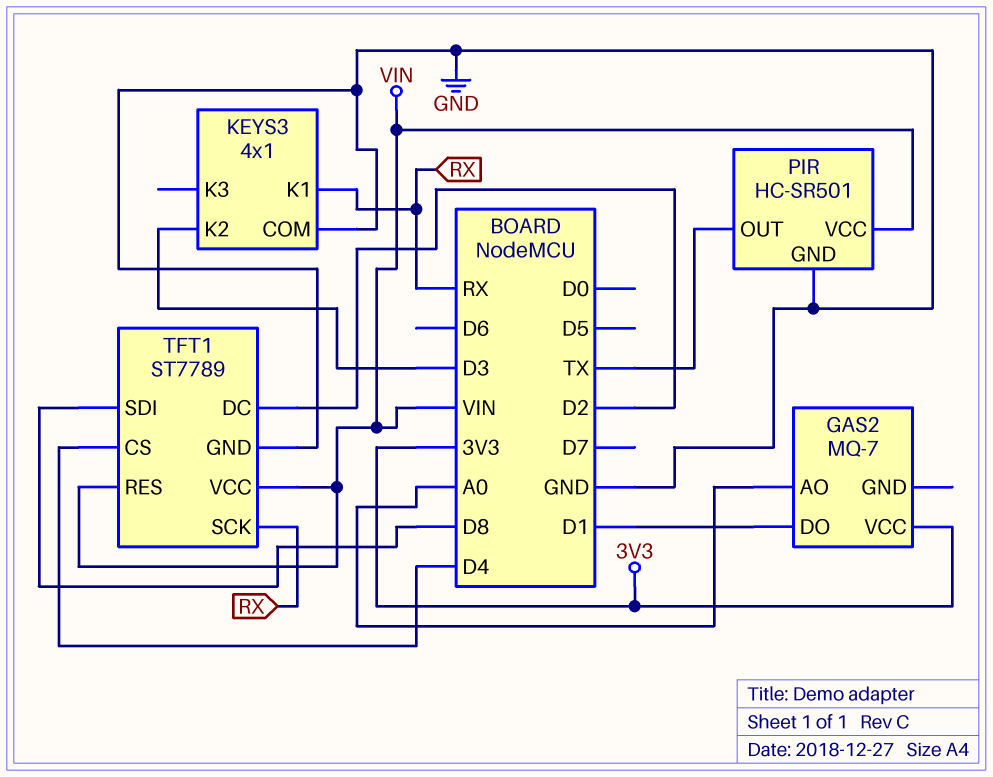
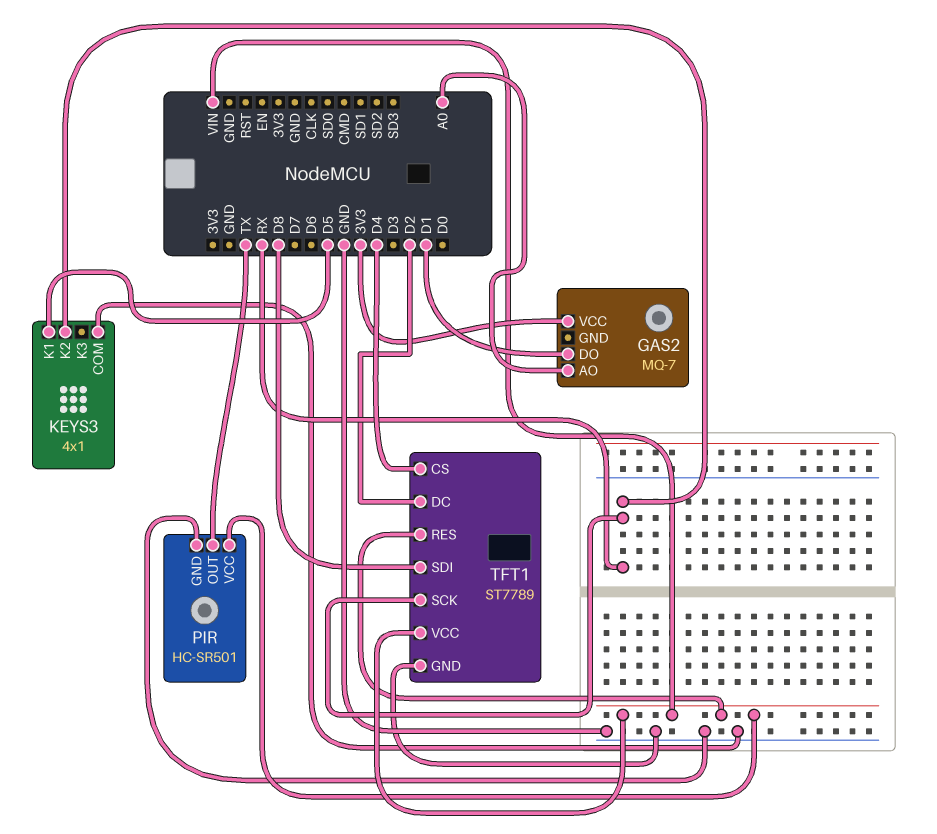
KEYS3 pin K1: RX -> D5
KEYS3 pin K2: D3 -> RX

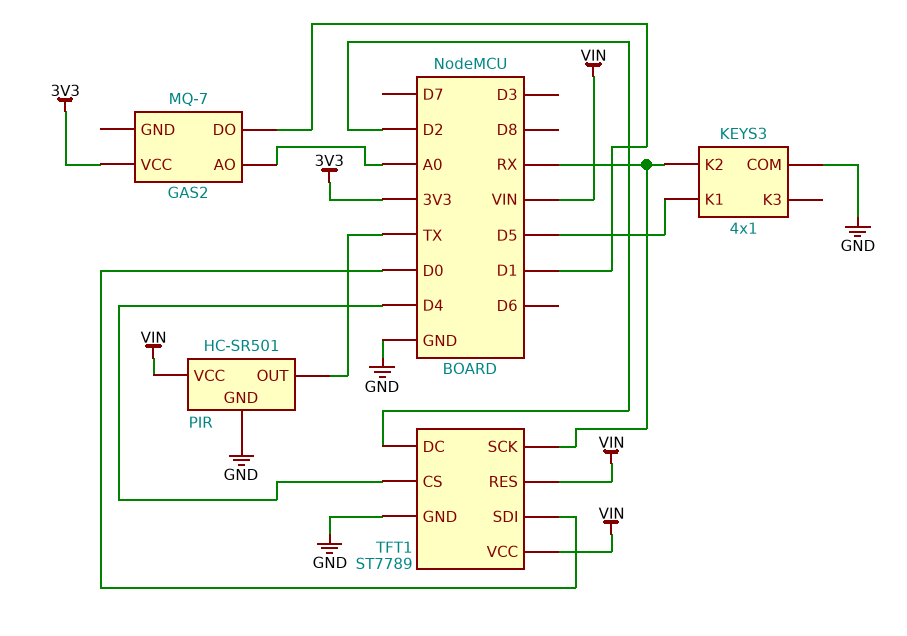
TFT1 pin SDI: D8 -> D0

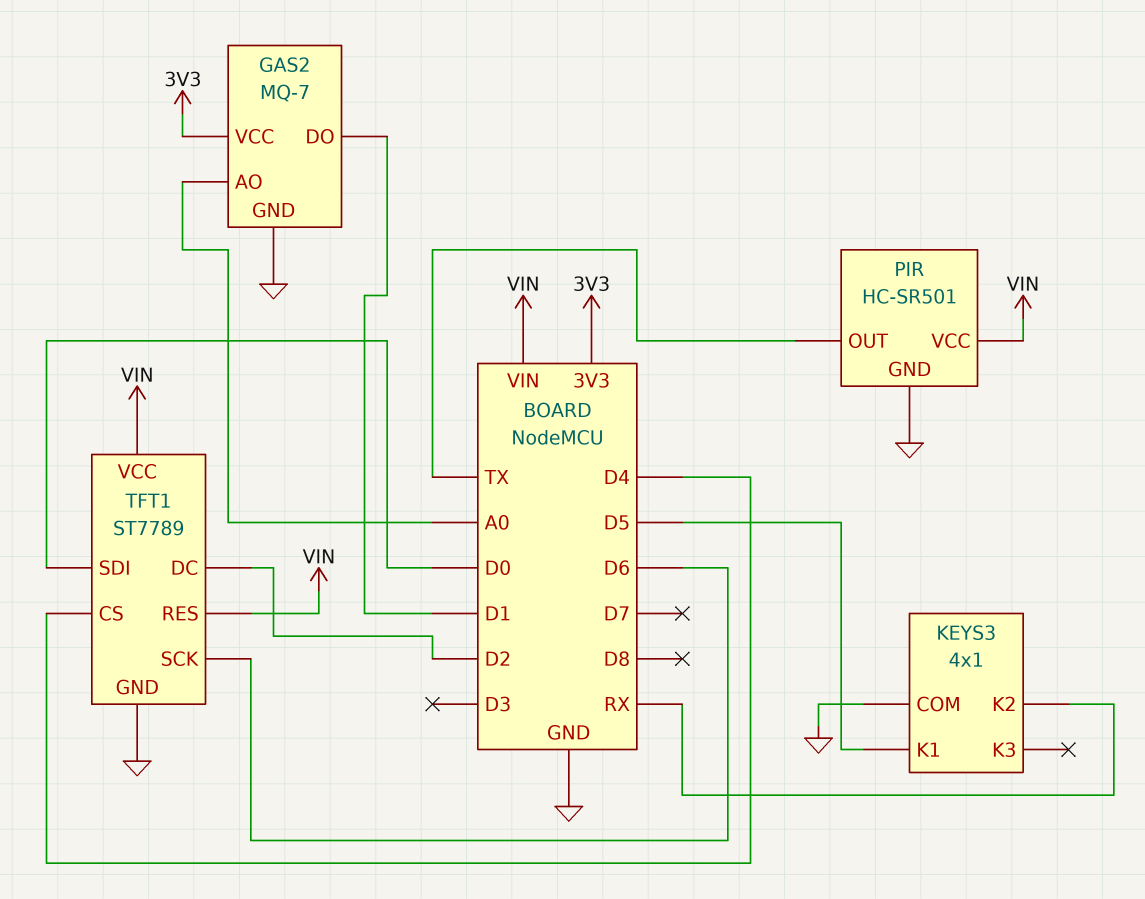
GAS2 pin GND: none -> GND
TFT1 pin SCK: RX -> D6

